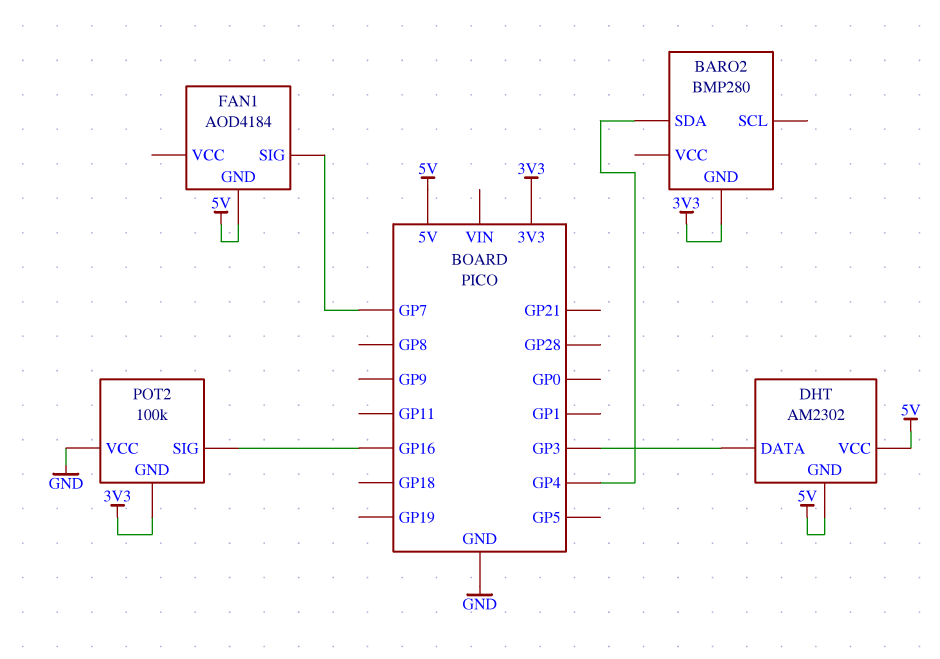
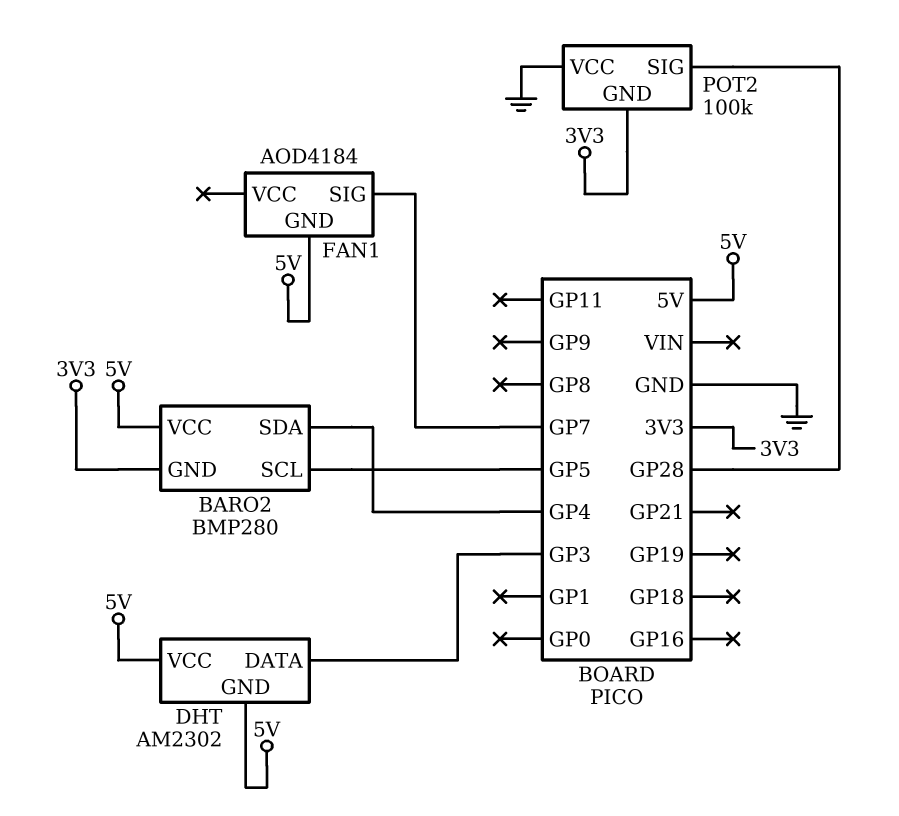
BARO2 pin SCL: none -> GP5
BARO2 pin VCC: none -> 5V
POT2 pin SIG: GP16 -> GP28

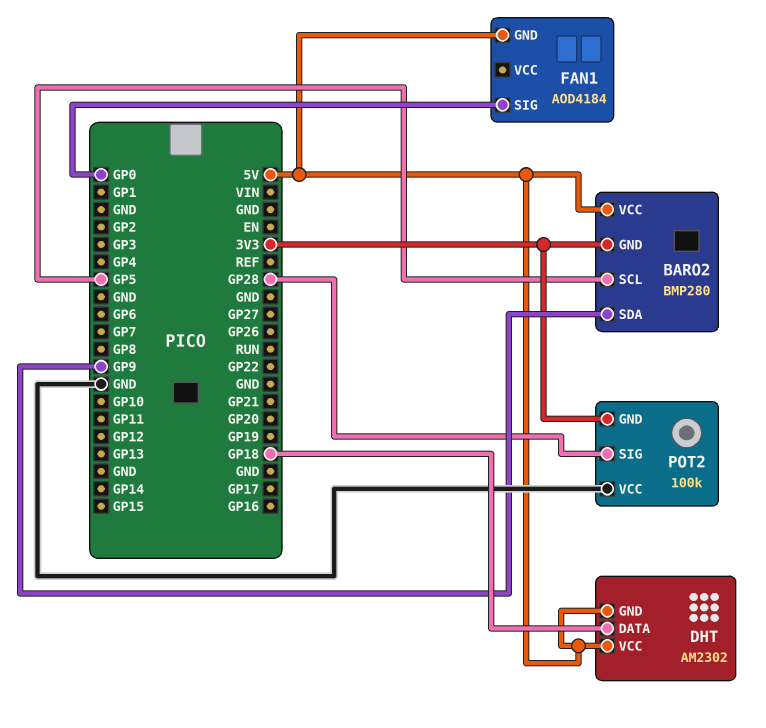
BARO2 pin SDA: GP4 -> GP9
DHT pin DATA: GP3 -> GP18
FAN1 pin SIG: GP7 -> GP0

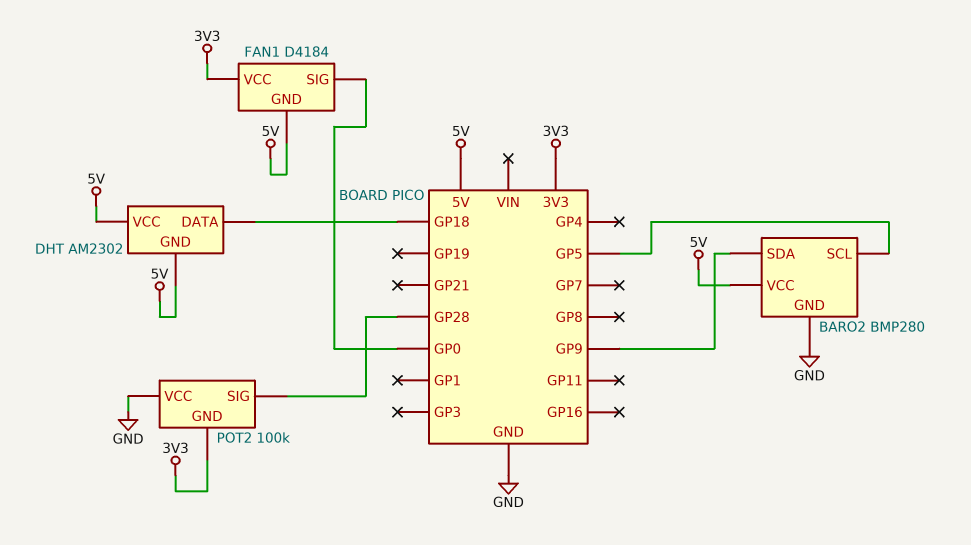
BARO2 pin GND: 3V3 -> GND
FAN1: AOD4184 -> D4184
FAN1 pin VCC: none -> 3V3

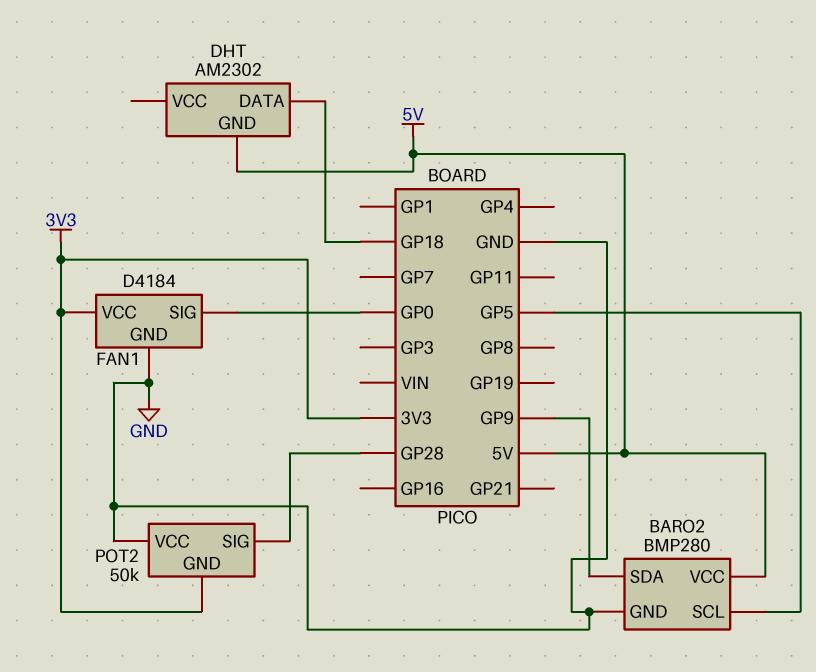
DHT pin VCC: 5V -> none
FAN1 pin GND: 5V -> GND
POT2: 100k -> 50k

